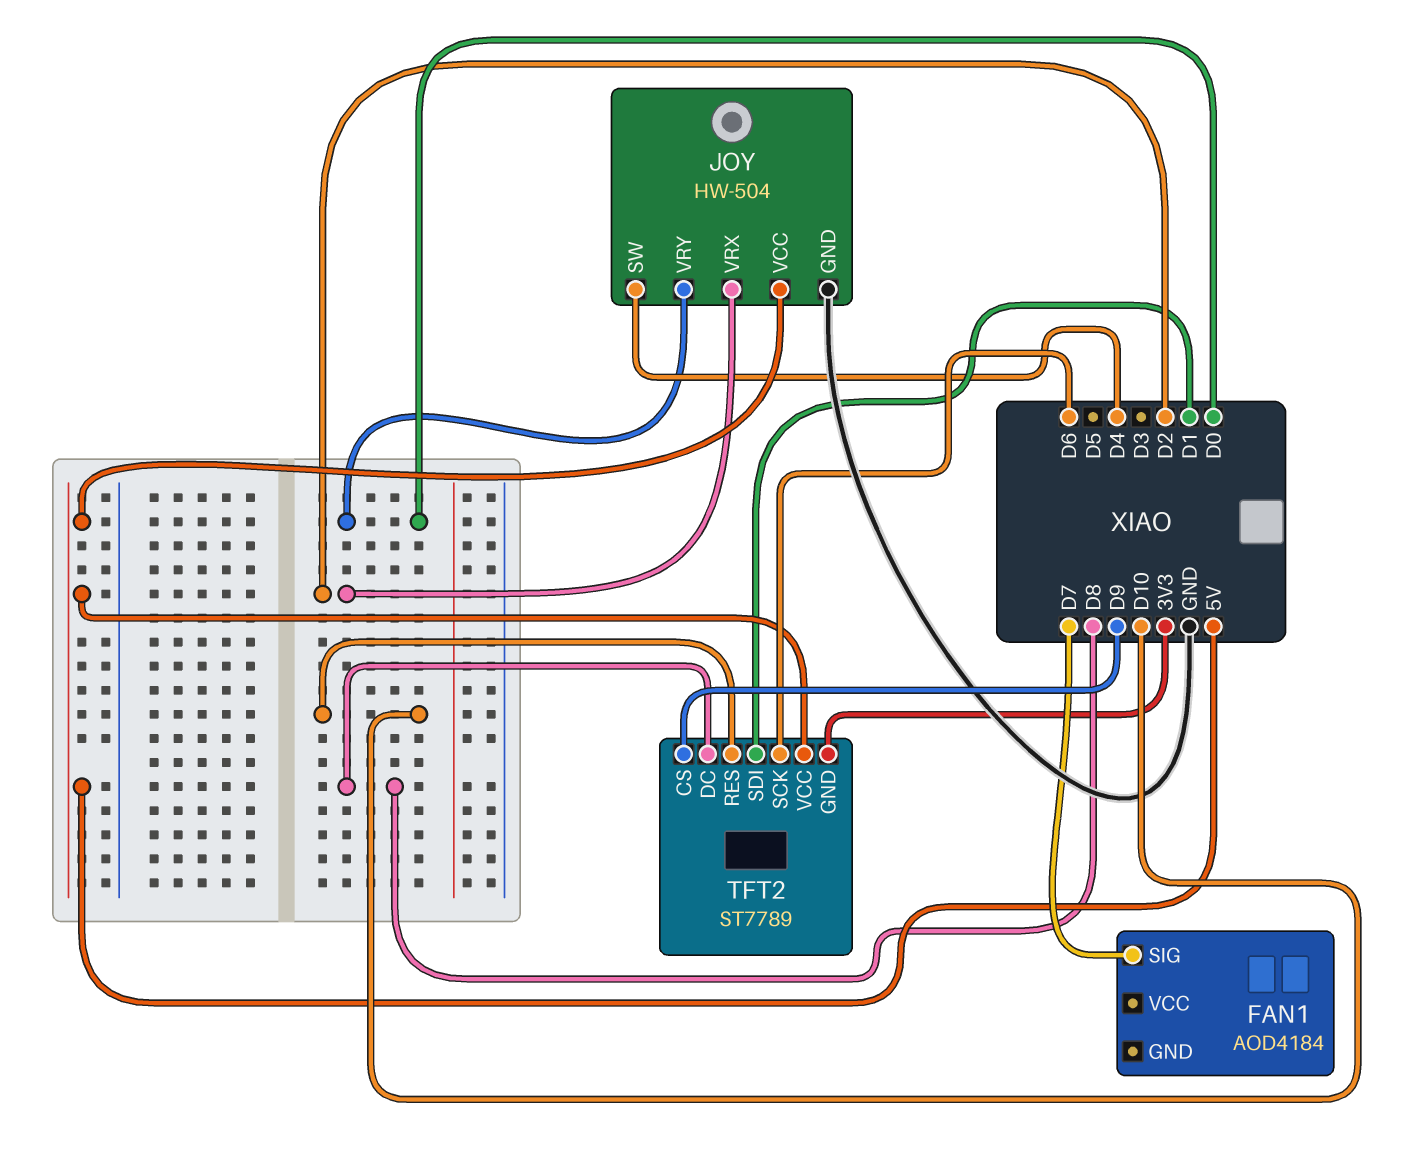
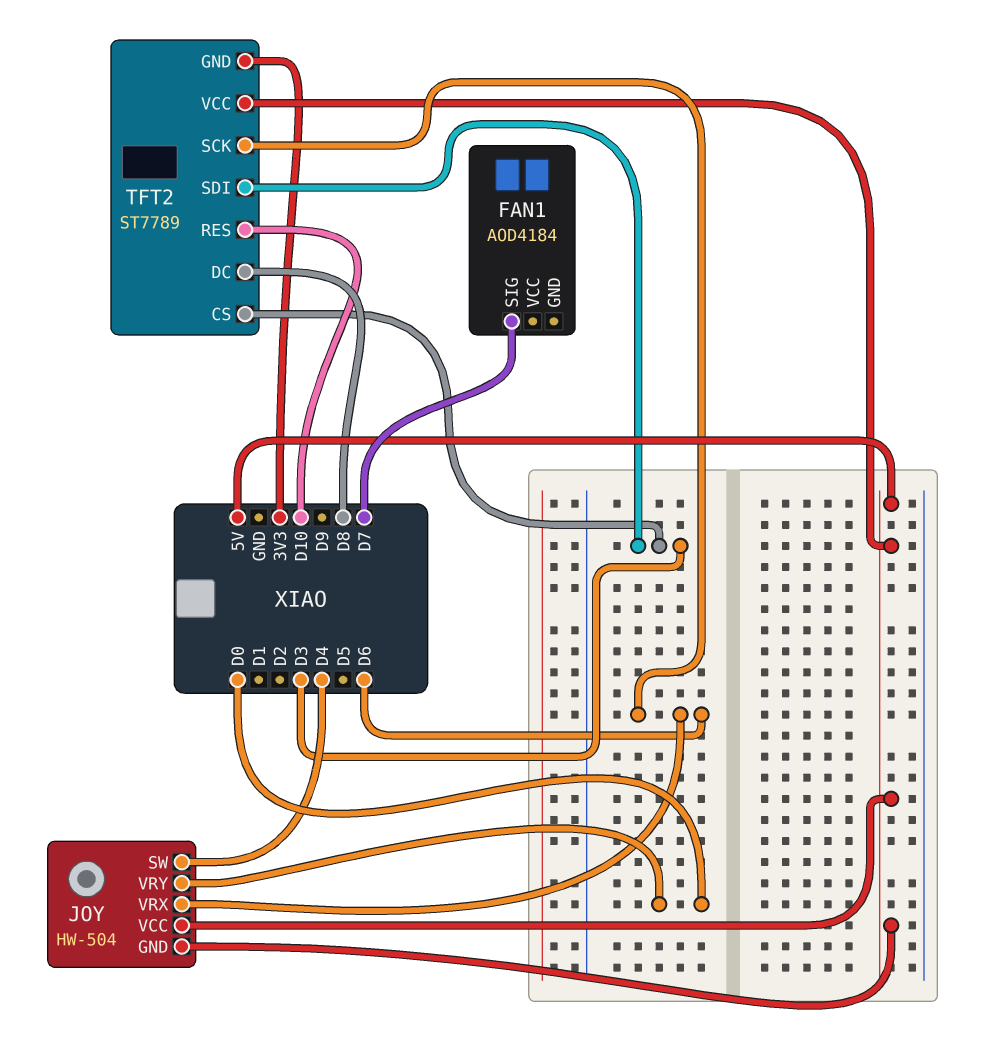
JOY pin GND: GND -> 5V
JOY pin VRX: D2 -> D6
TFT2 pin CS: D9 -> D3
TFT2 pin SDI: D1 -> D3

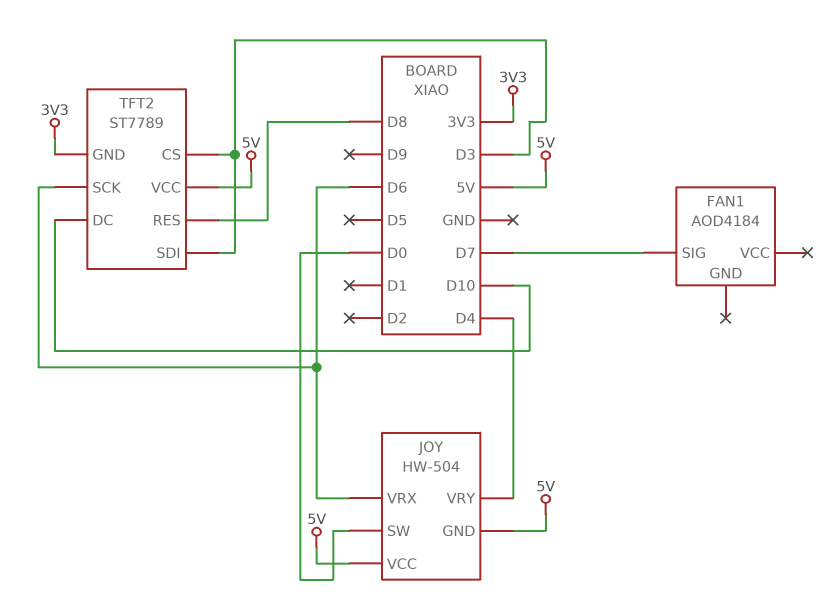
JOY pin SW: D4 -> D0
JOY pin VRY: D0 -> D4
TFT2 pin DC: D8 -> D10
TFT2 pin RES: D10 -> D8

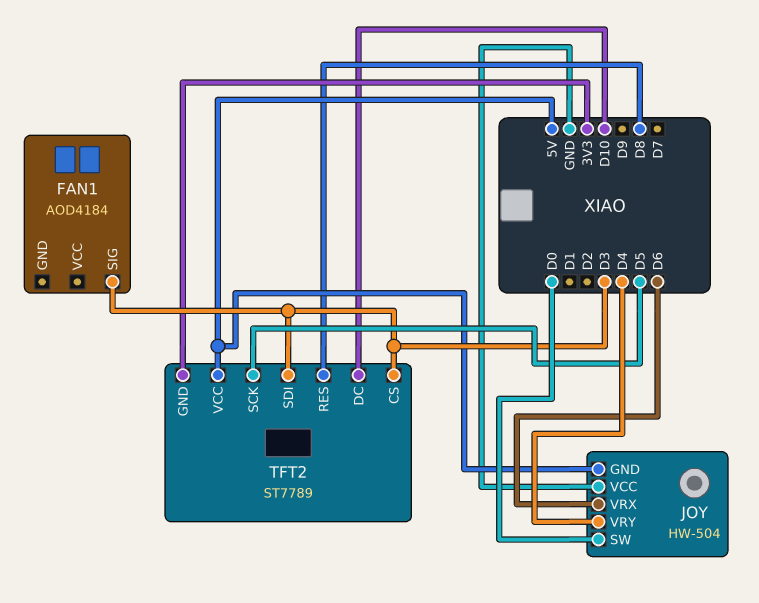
FAN1 pin SIG: D7 -> D3
JOY pin VCC: 5V -> GND
TFT2 pin SCK: D6 -> D5

